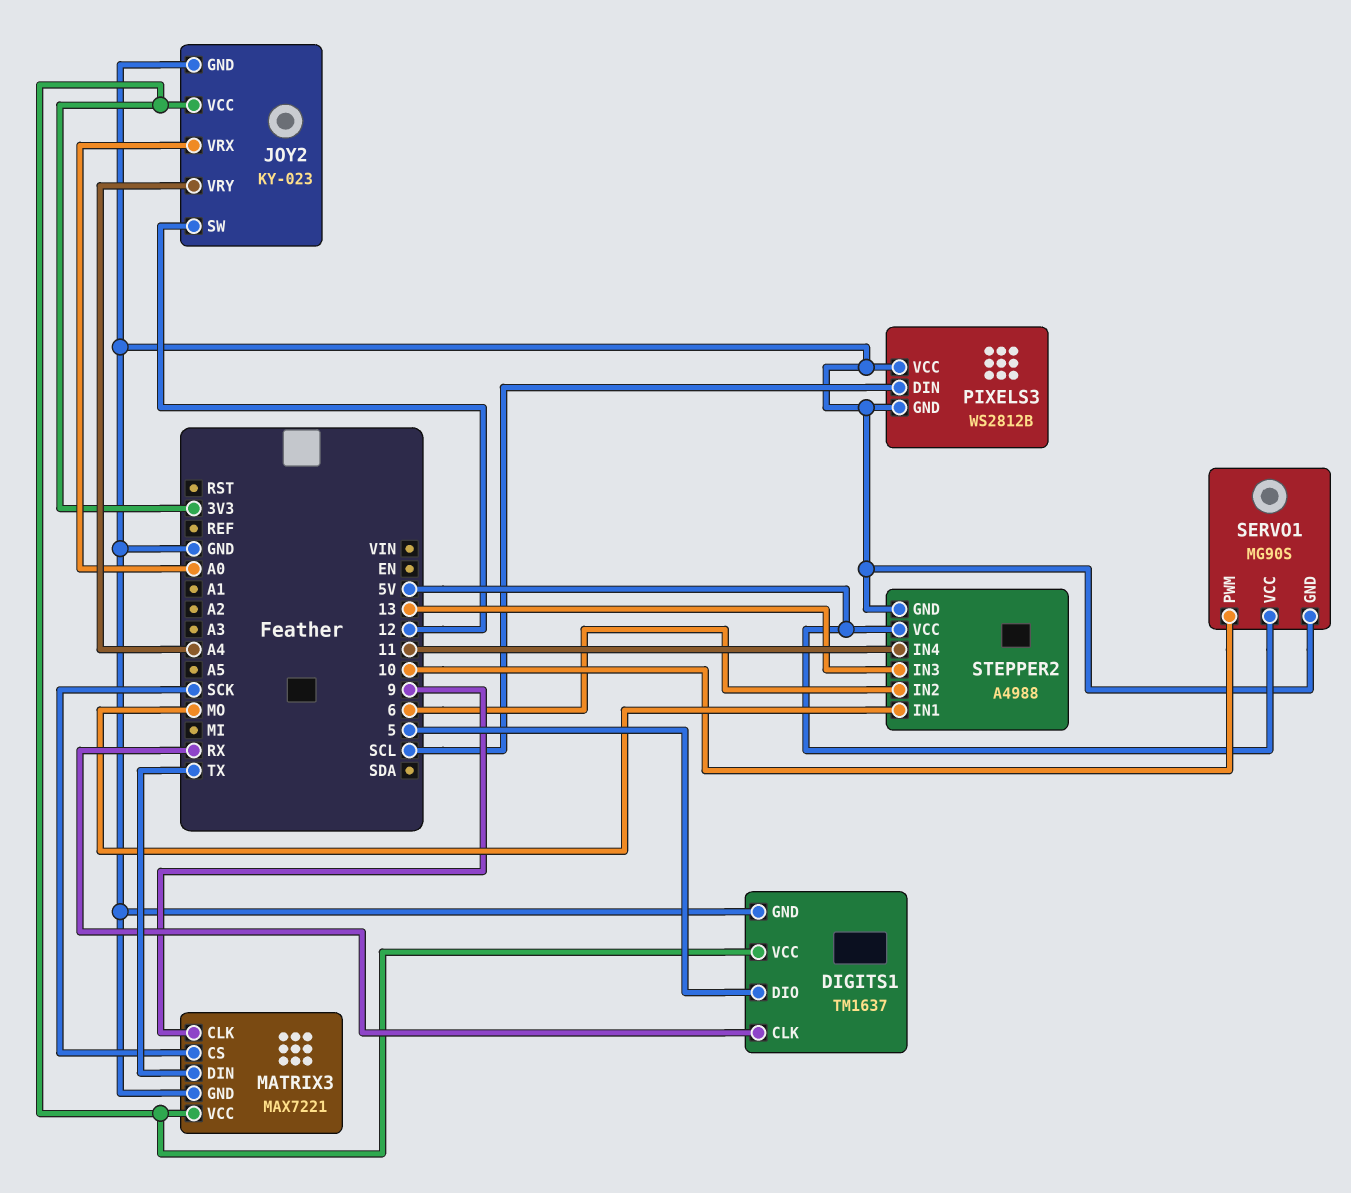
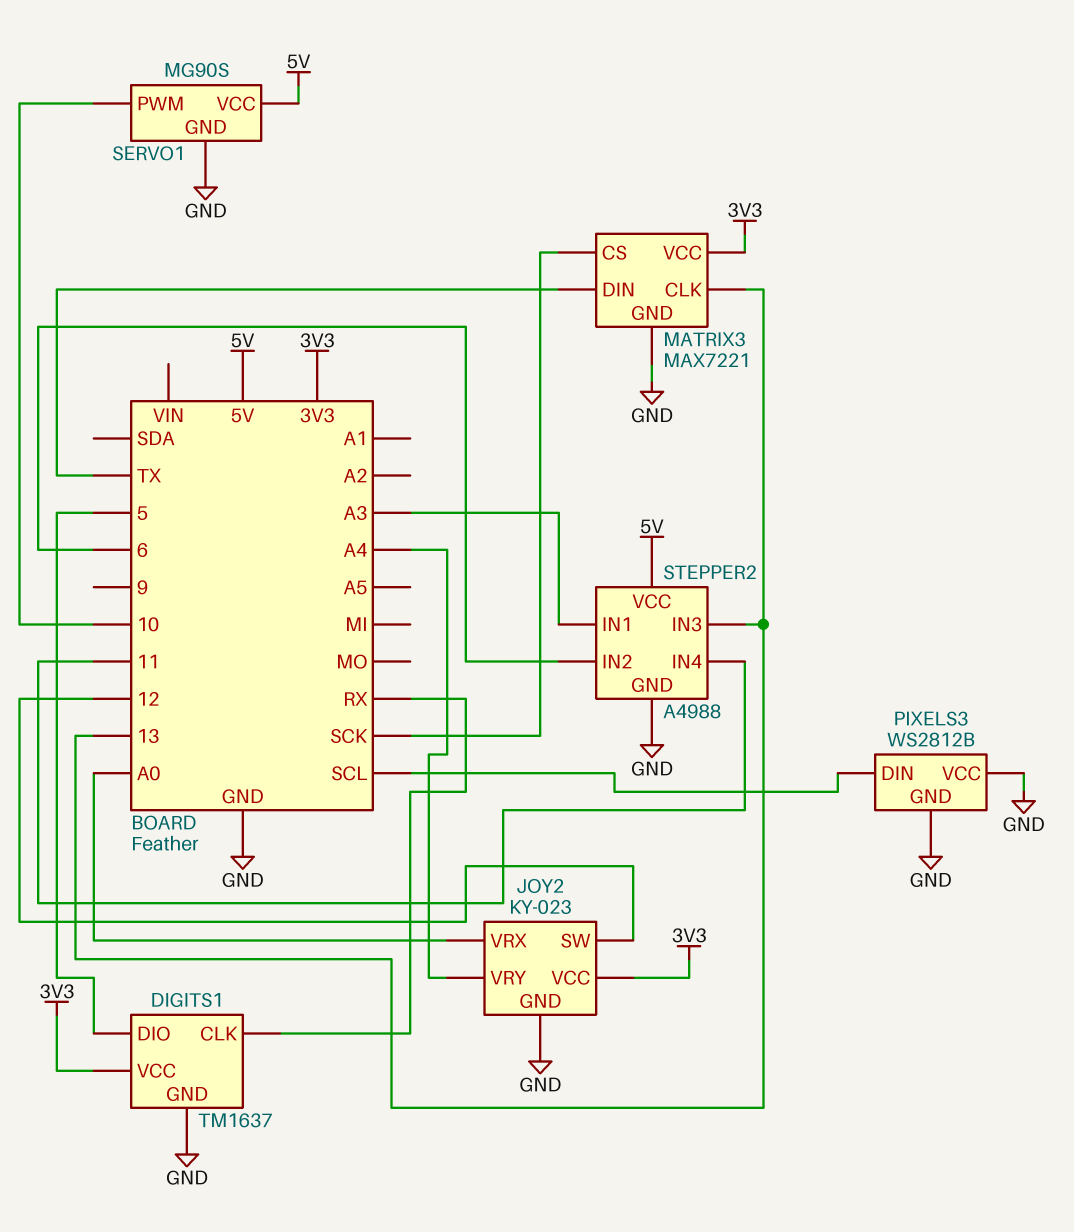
MATRIX3 pin CLK: 9 -> 13
STEPPER2 pin IN1: MO -> A3

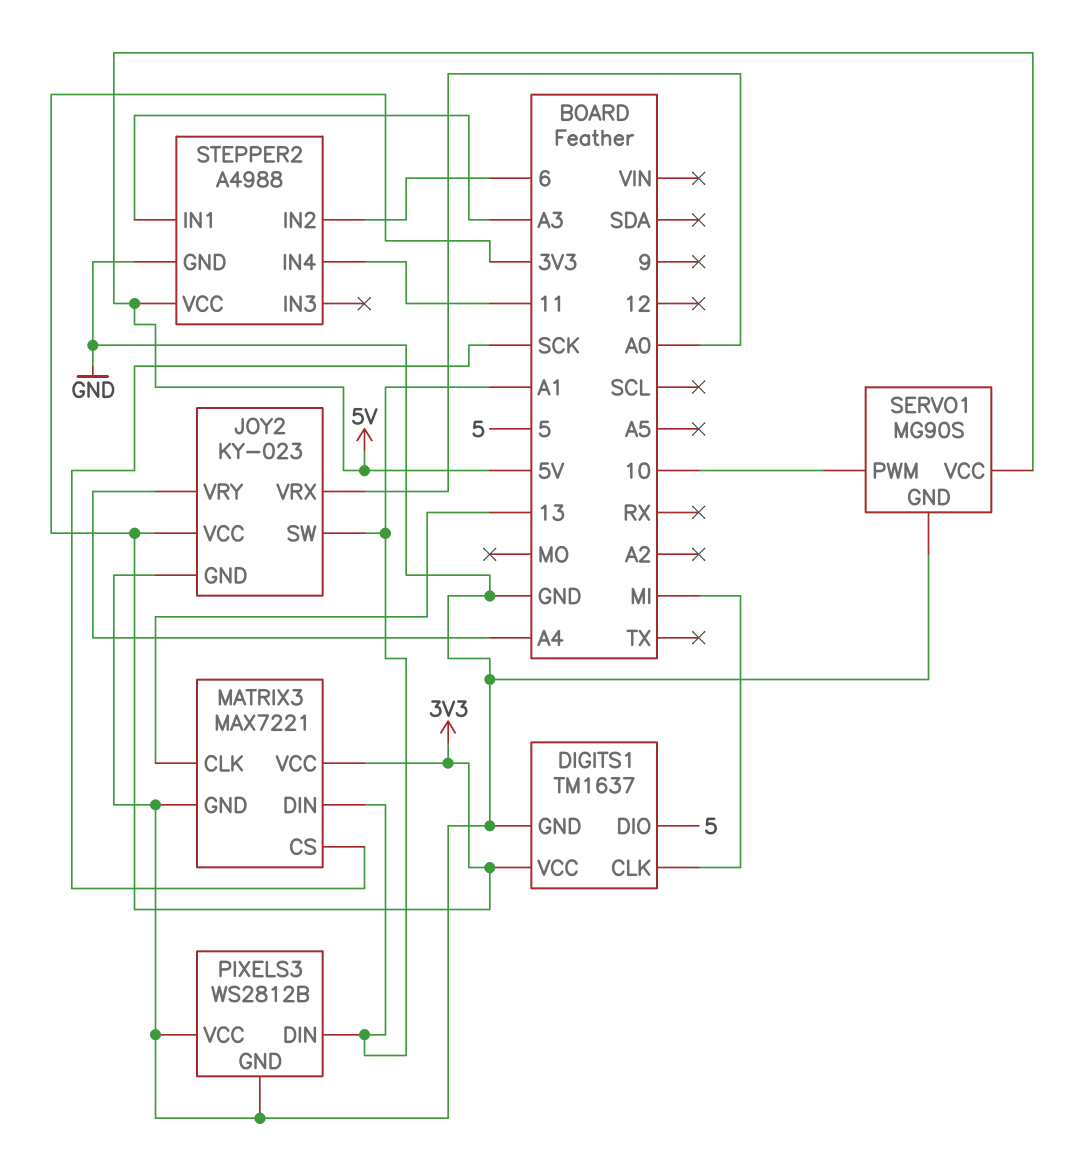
DIGITS1 pin CLK: RX -> MI
JOY2 pin SW: 12 -> A1
MATRIX3 pin DIN: TX -> A1
PIXELS3 pin DIN: SCL -> A1
STEPPER2 pin IN3: 13 -> none

